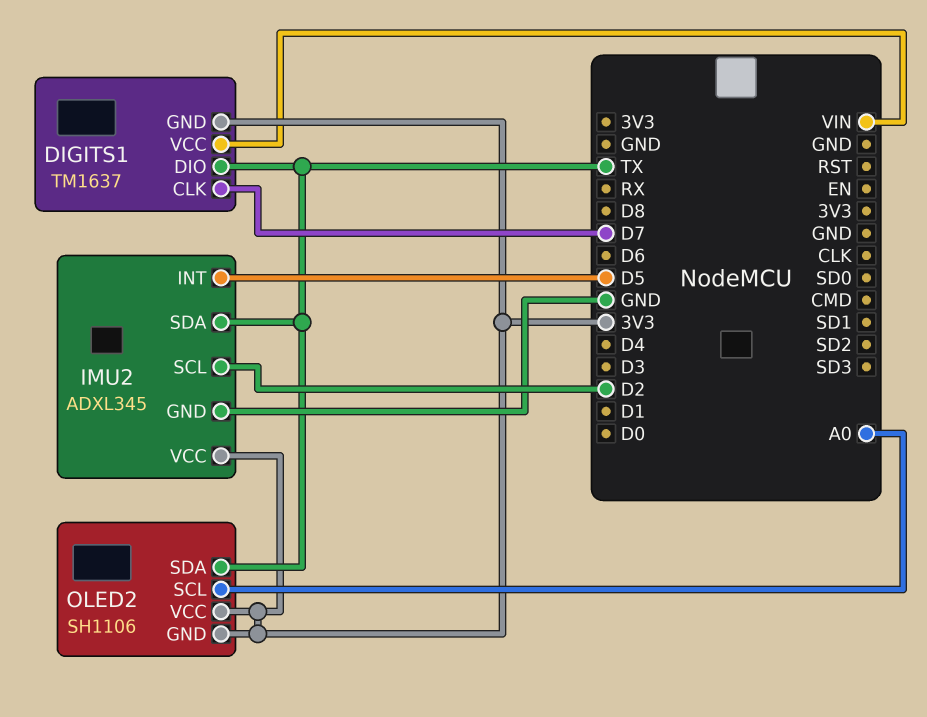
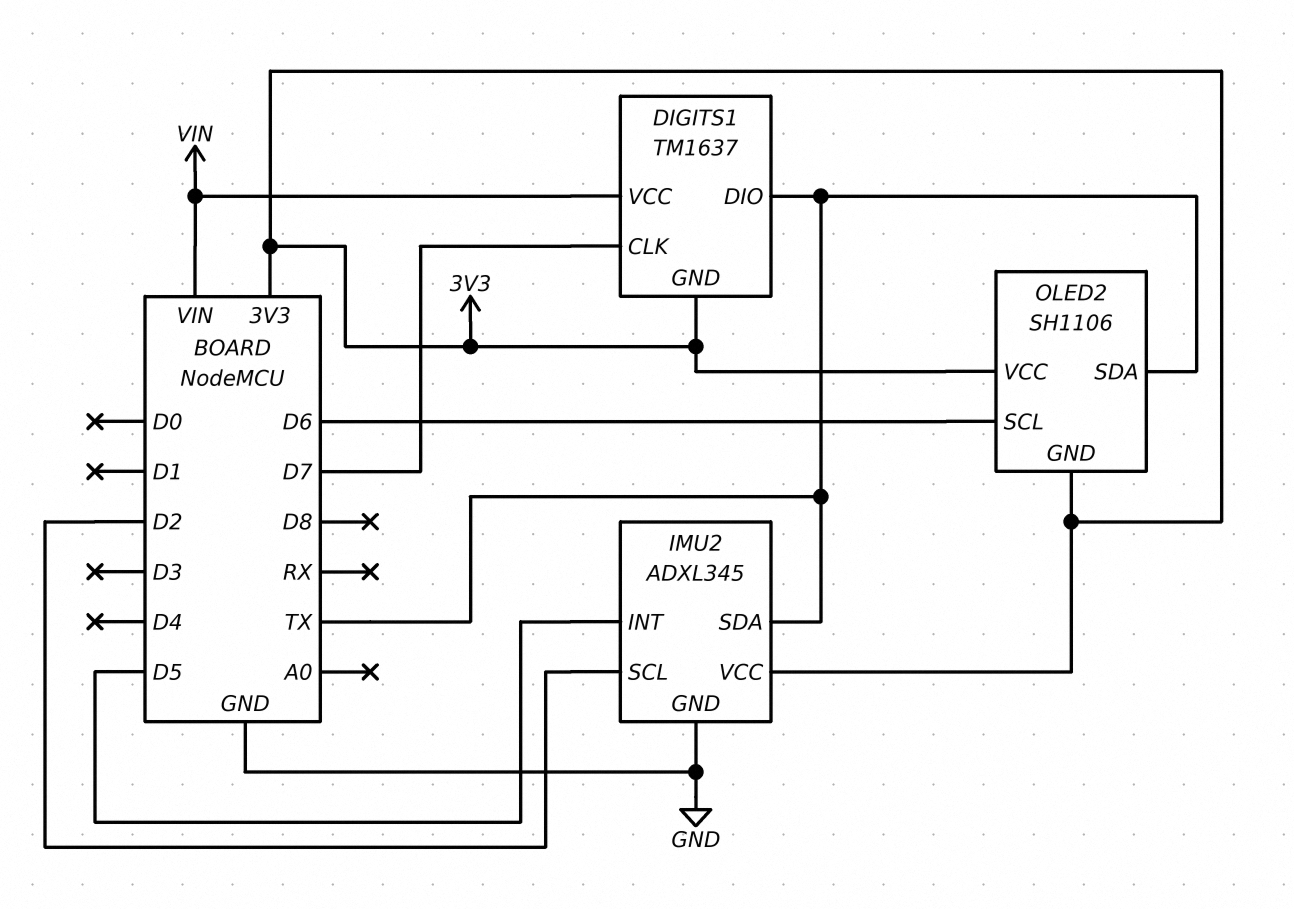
OLED2 pin SCL: A0 -> D6

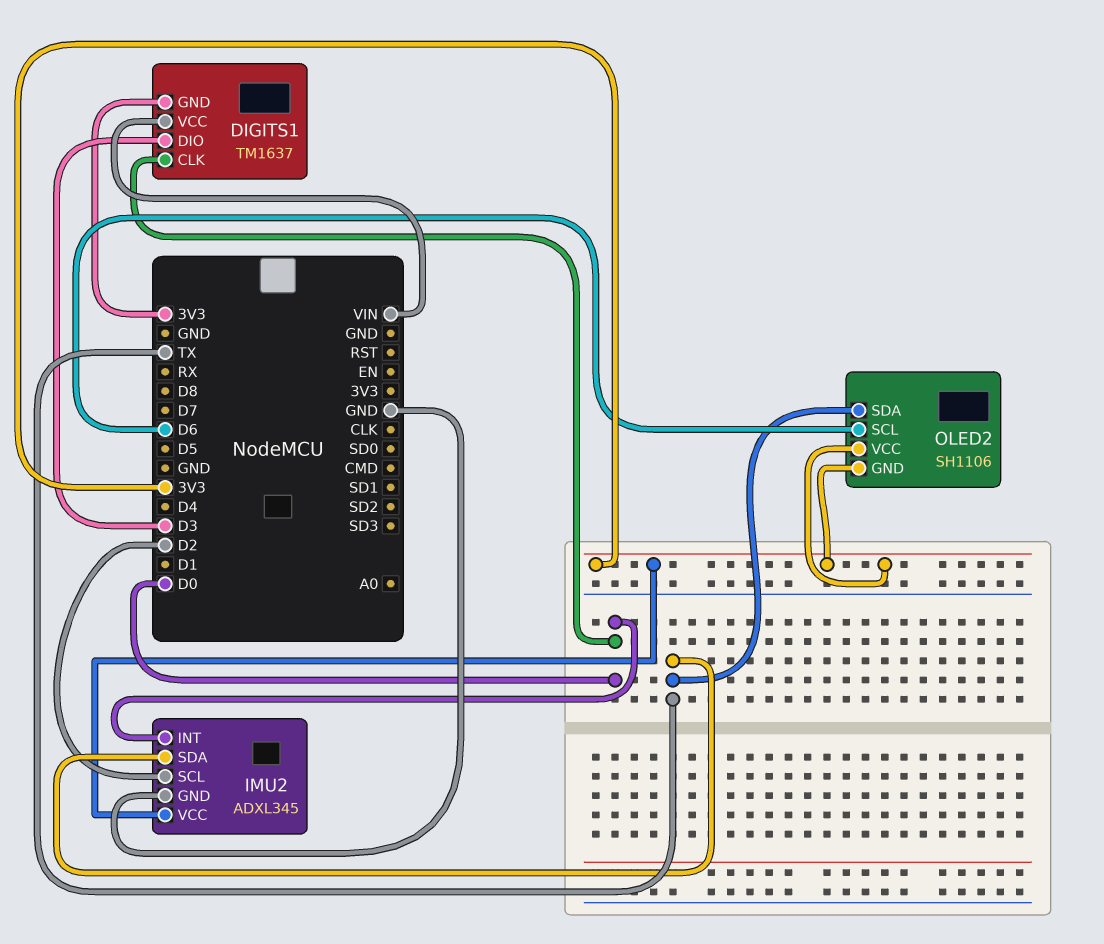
DIGITS1 pin CLK: D7 -> D0
DIGITS1 pin DIO: TX -> D3
IMU2 pin INT: D5 -> D0

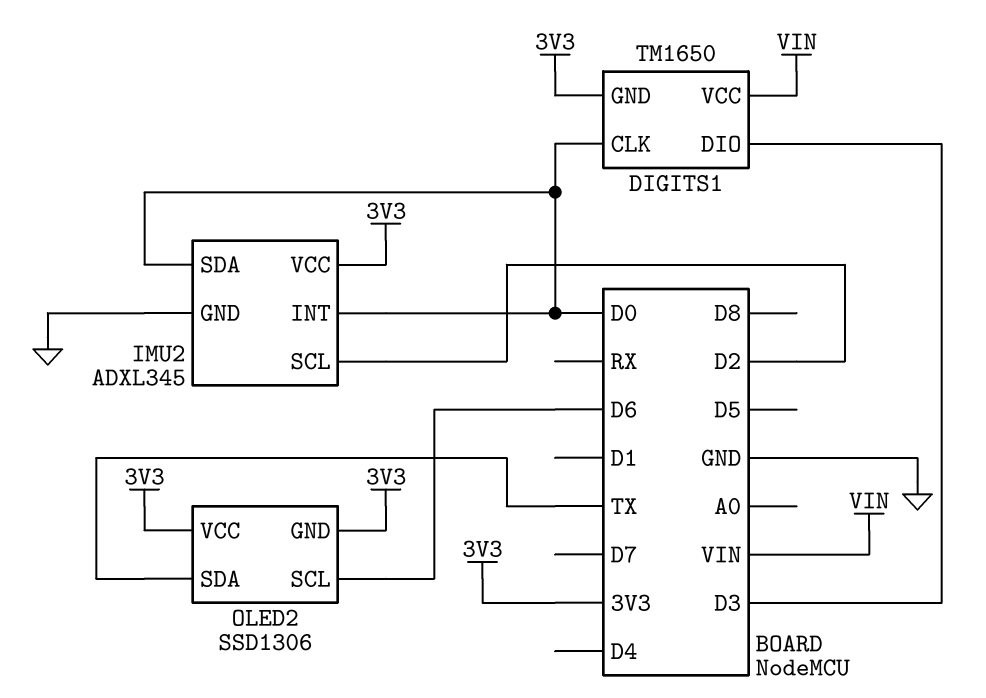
DIGITS1: TM1637 -> TM1650
IMU2 pin SDA: TX -> D0
OLED2: SH1106 -> SSD1306

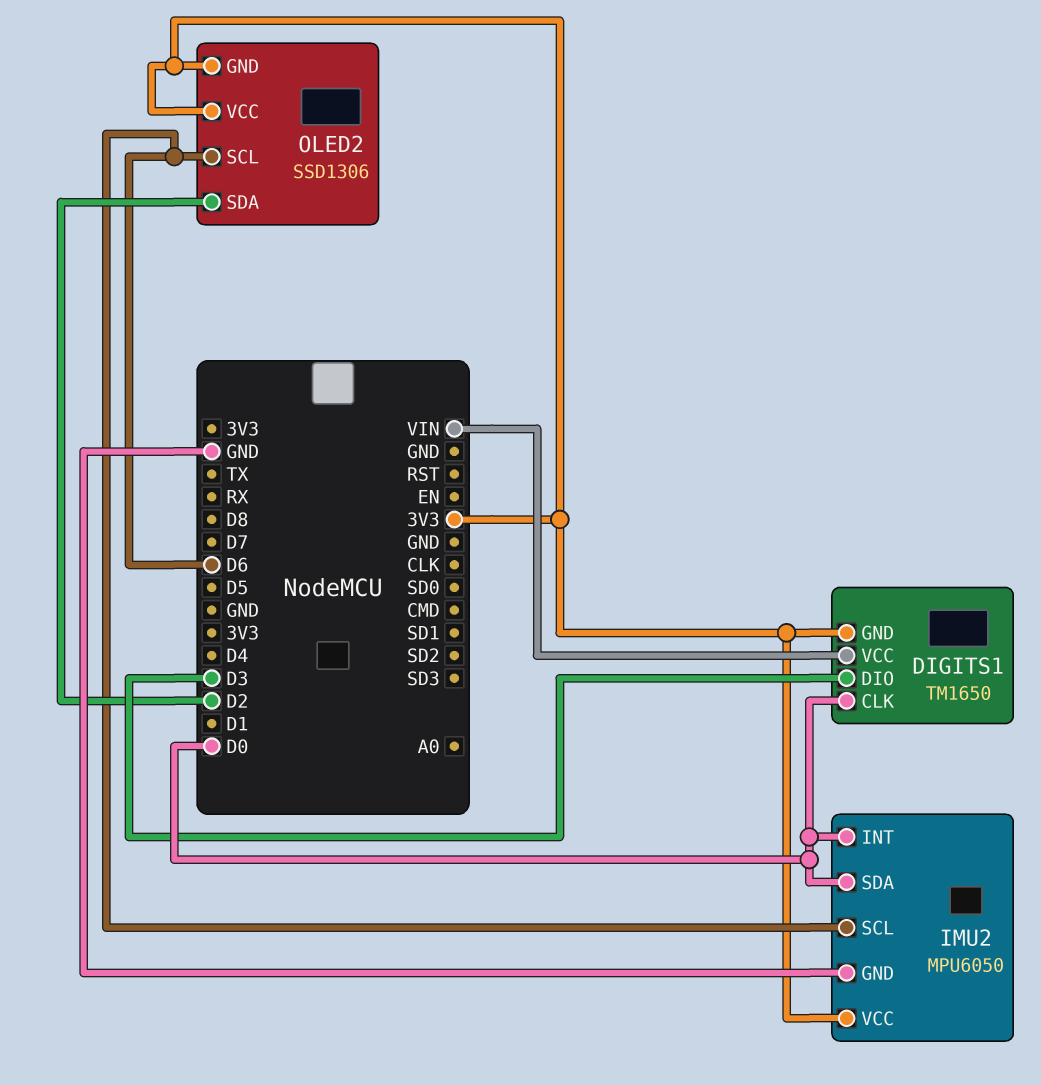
IMU2: ADXL345 -> MPU6050
IMU2 pin SCL: D2 -> D6
OLED2 pin SDA: TX -> D2

